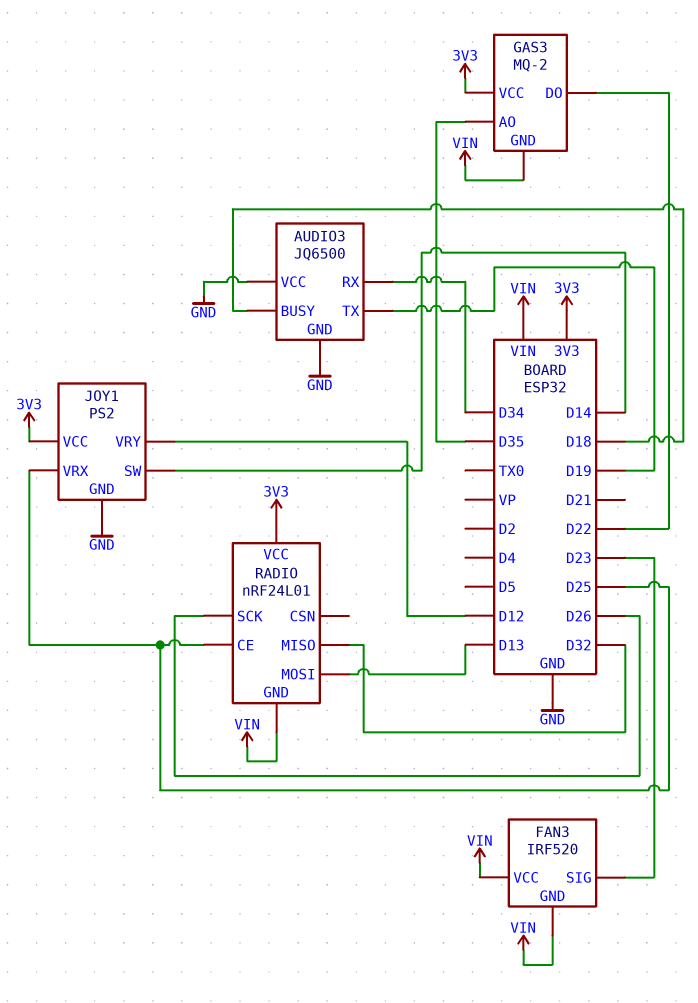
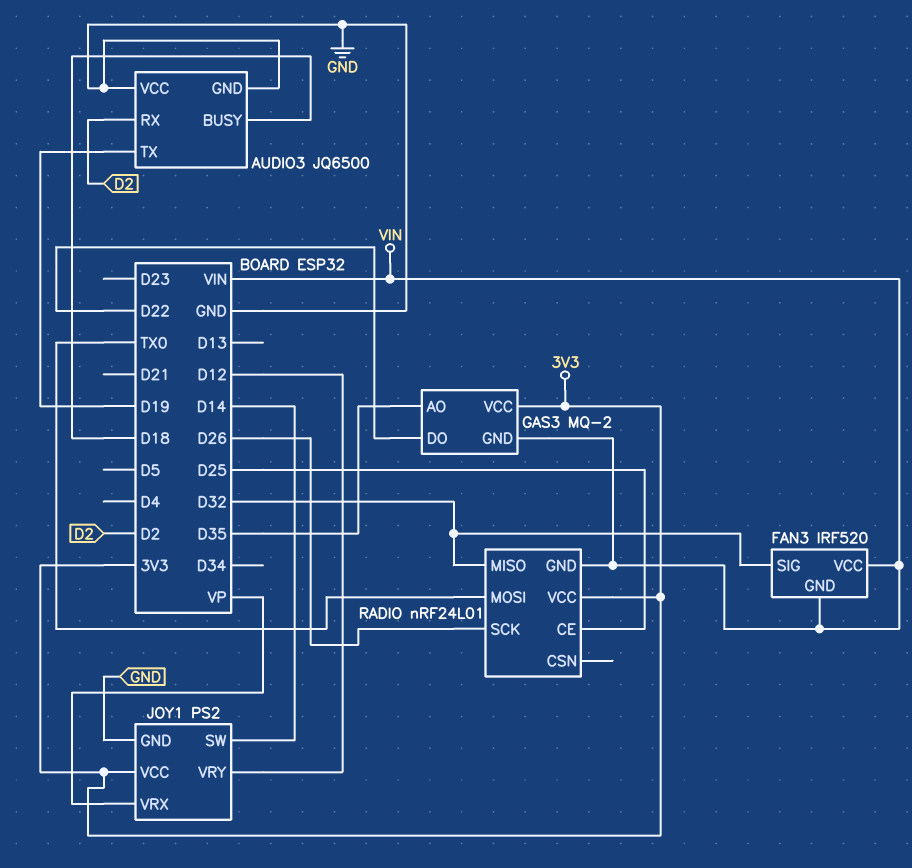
AUDIO3 pin RX: D34 -> D2
FAN3 pin SIG: D23 -> D32
JOY1 pin VRX: D25 -> VP
RADIO pin MOSI: D13 -> TX0

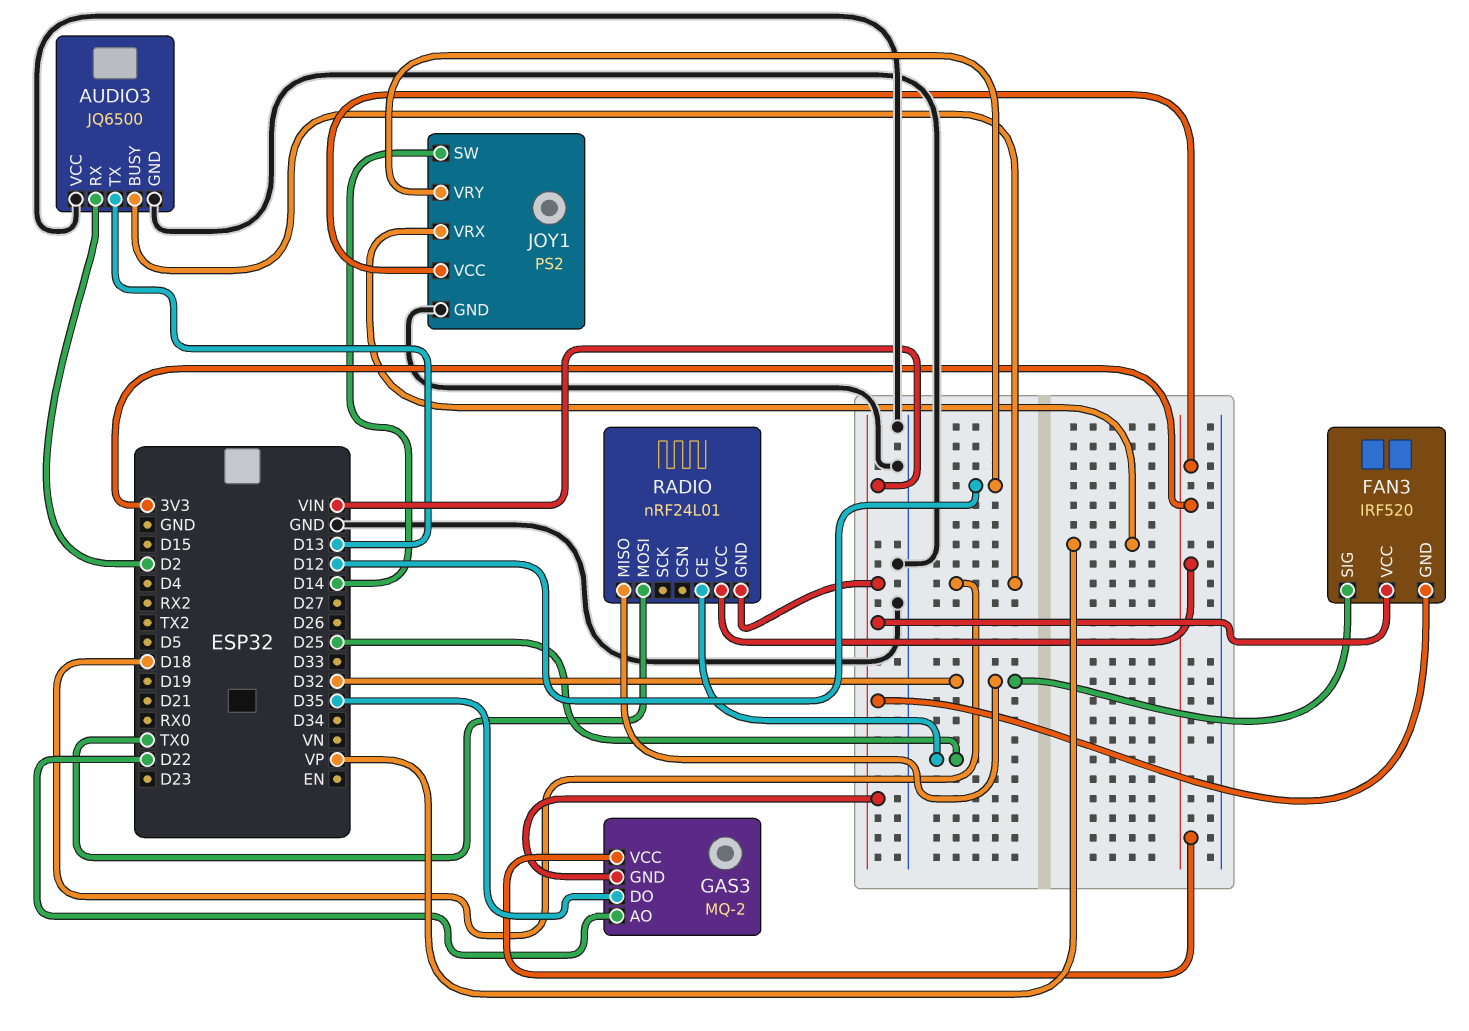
AUDIO3 pin TX: D19 -> D13
GAS3 pin AO: D35 -> D22
GAS3 pin DO: D22 -> D35
RADIO pin SCK: D26 -> none

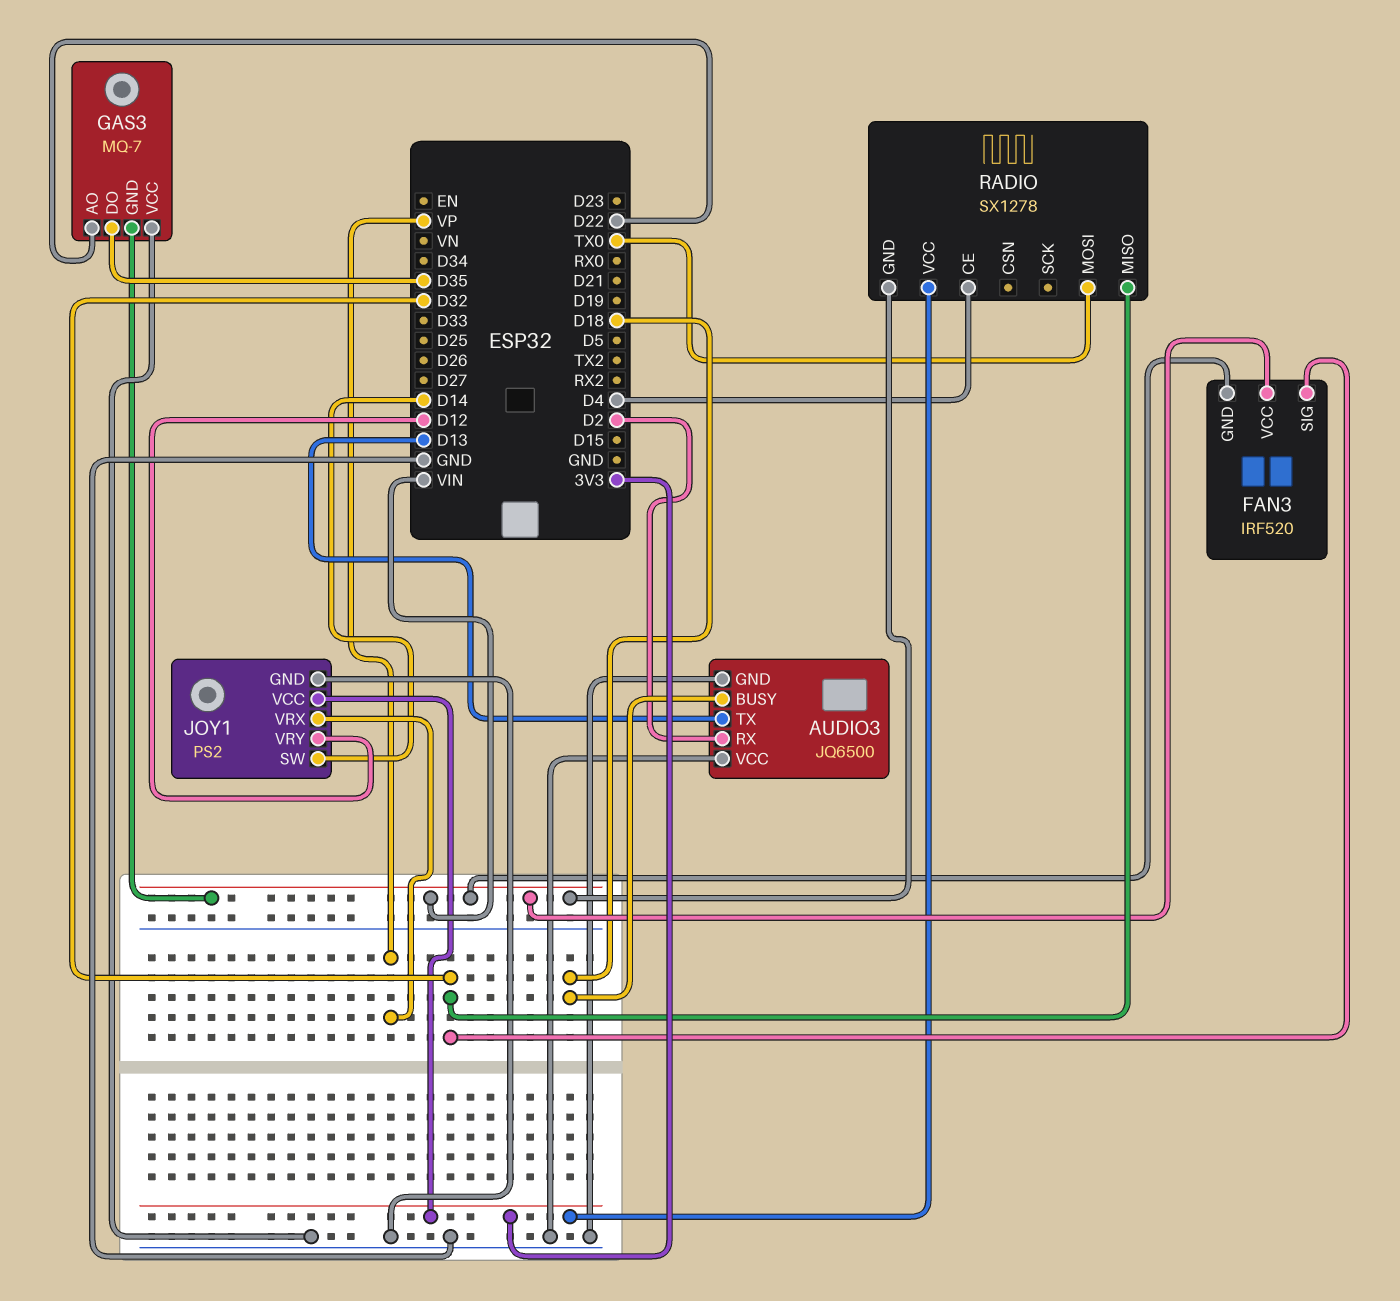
GAS3: MQ-2 -> MQ-7
GAS3 pin VCC: 3V3 -> GND
RADIO: nRF24L01 -> SX1278
RADIO pin CE: D25 -> D4

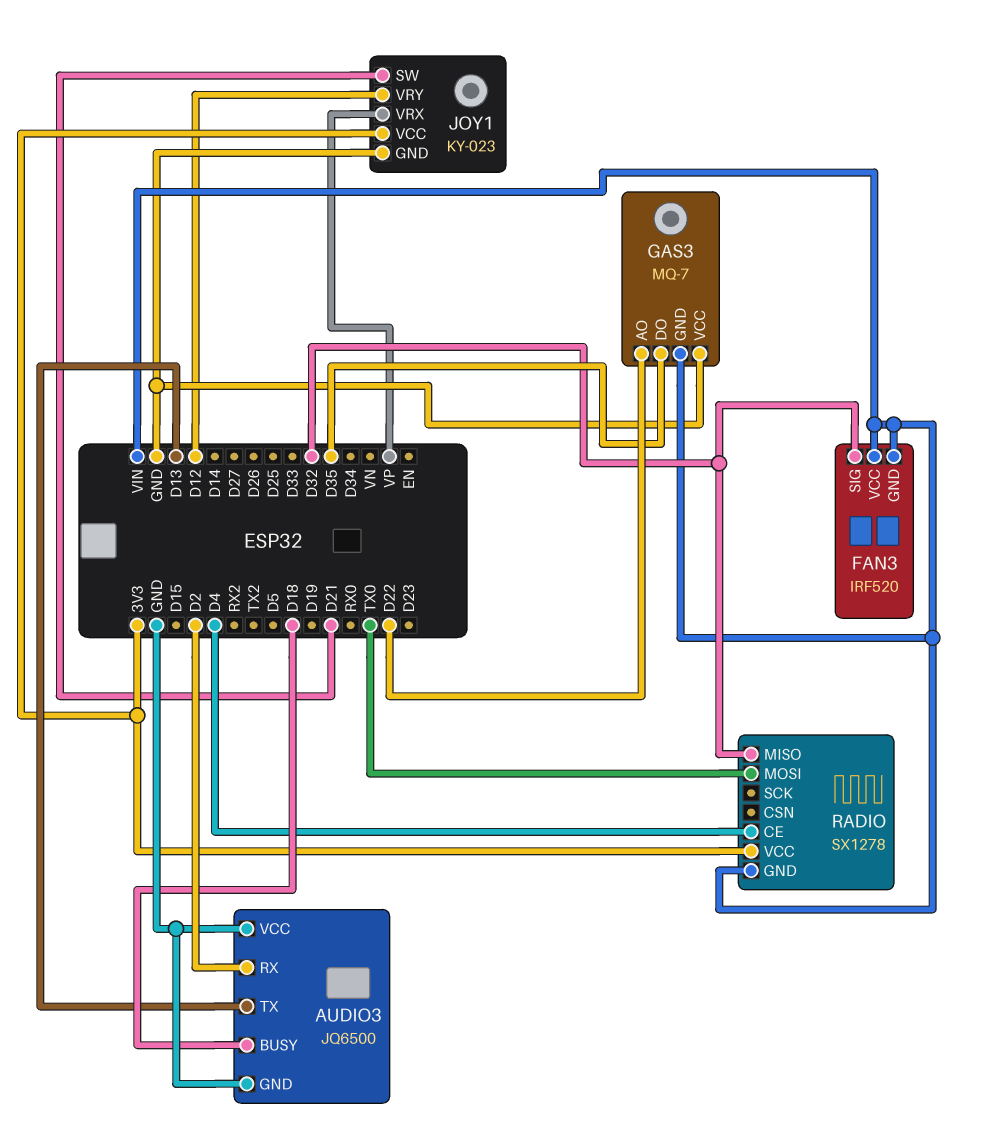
JOY1: PS2 -> KY-023
JOY1 pin SW: D14 -> D21

